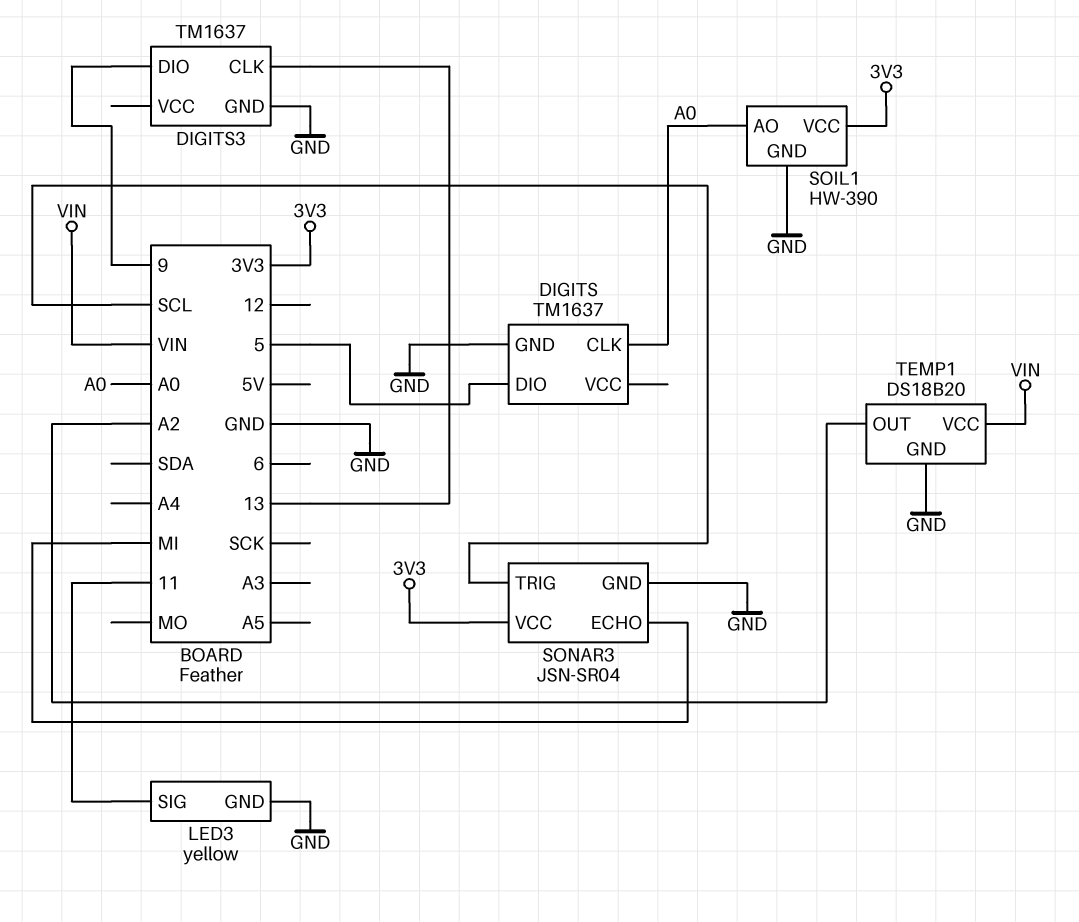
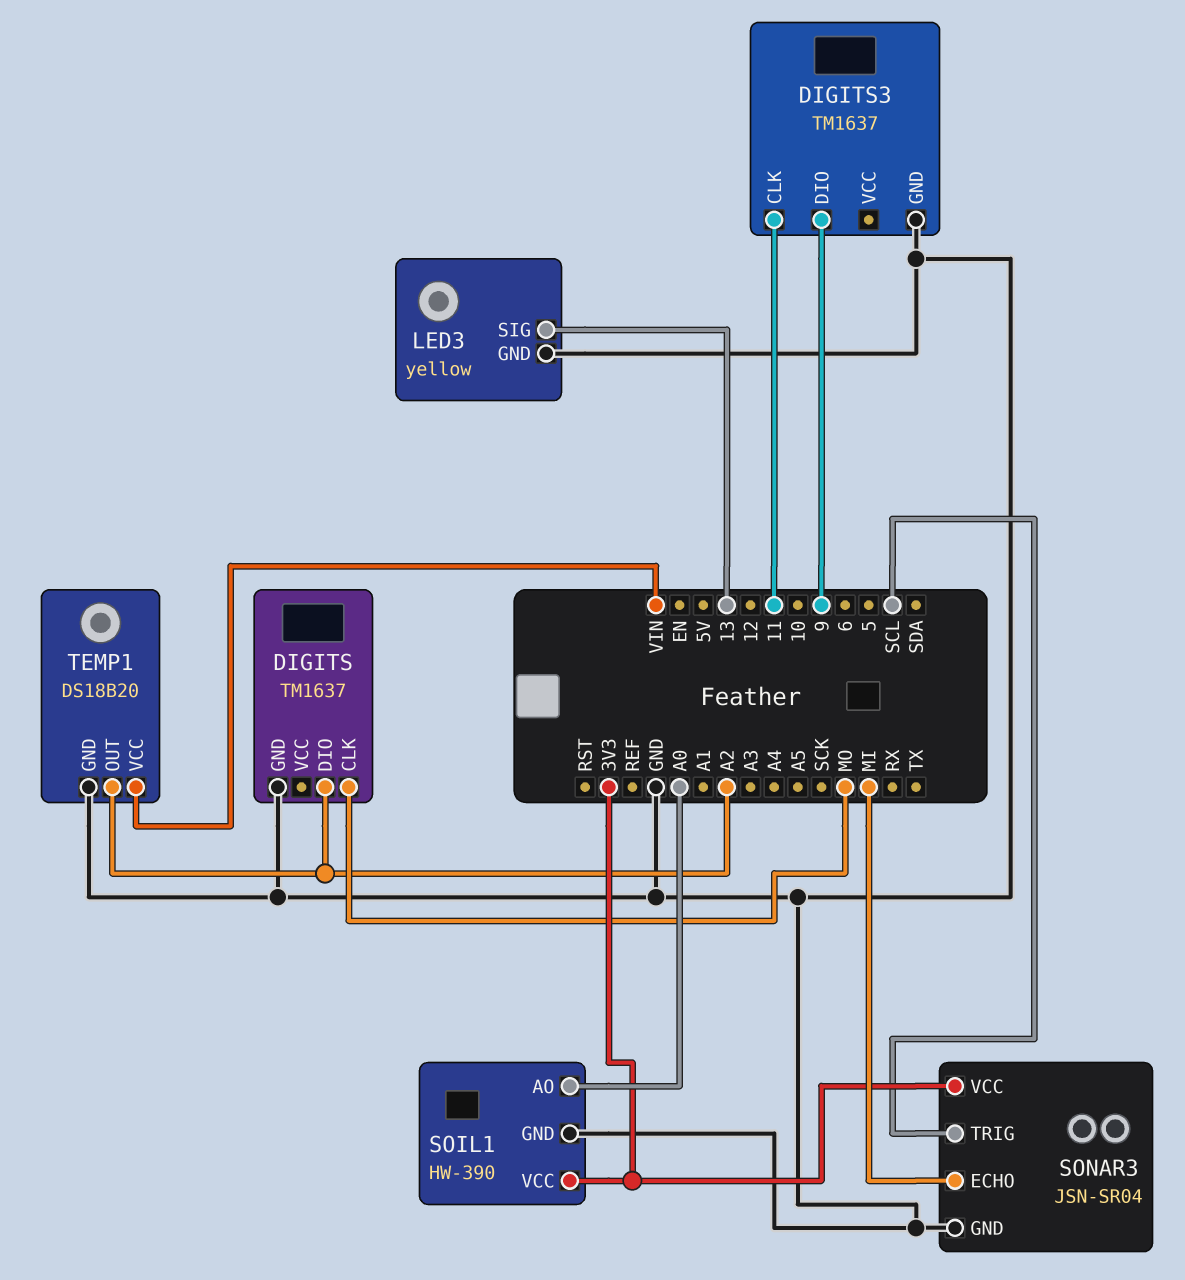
DIGITS pin CLK: A0 -> MO
DIGITS pin DIO: 5 -> A2
DIGITS3 pin CLK: 13 -> 11
LED3 pin SIG: 11 -> 13

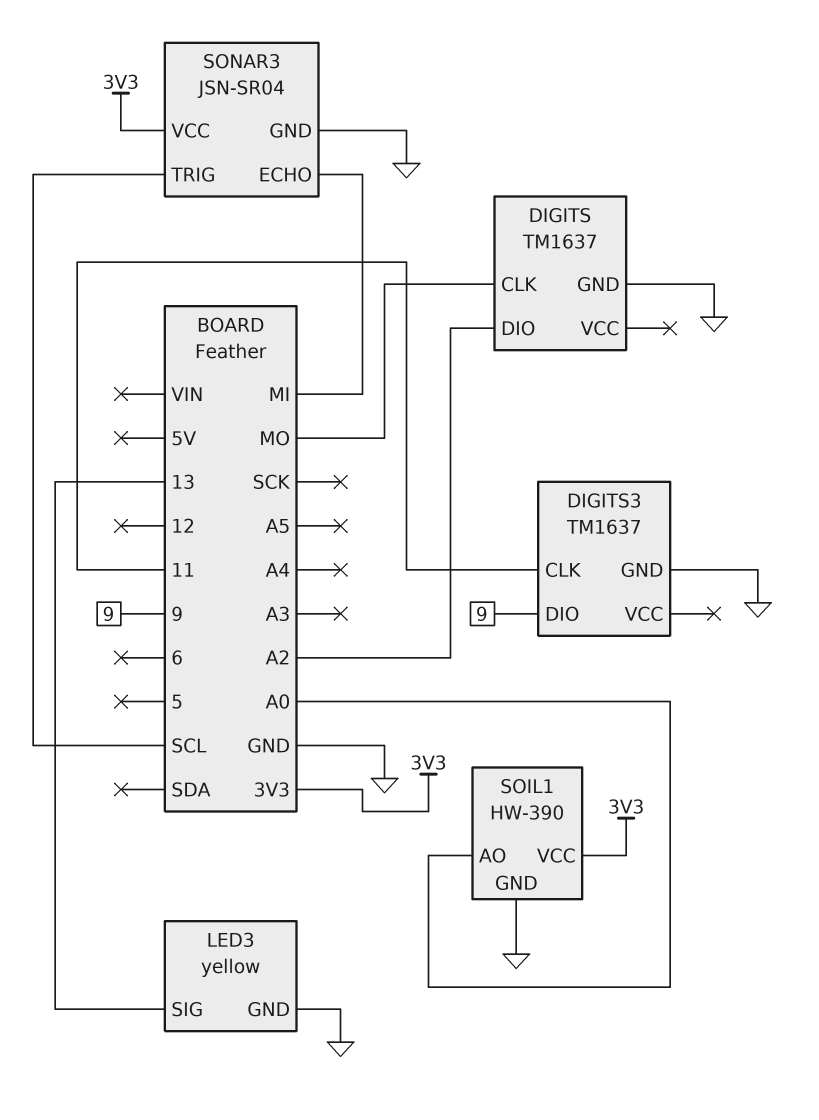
TEMP1: DS18B20 -> none
TEMP1 pin GND: GND -> none
TEMP1 pin OUT: A2 -> none
TEMP1 pin VCC: VIN -> none

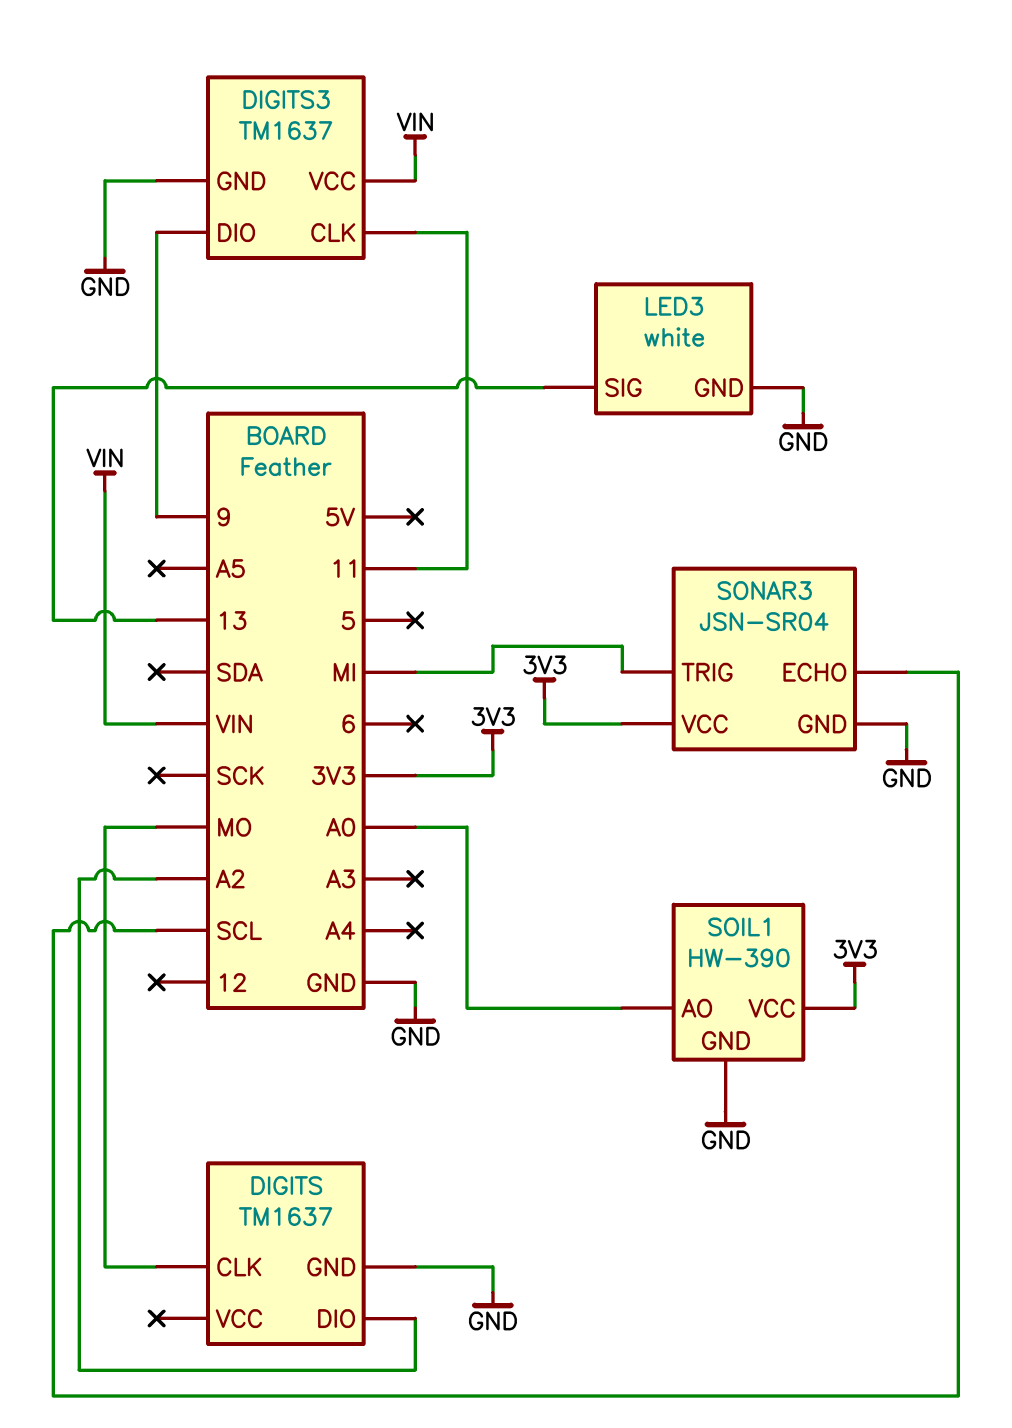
DIGITS3 pin VCC: none -> VIN
LED3: yellow -> white
SONAR3 pin ECHO: MI -> SCL
SONAR3 pin TRIG: SCL -> MI

